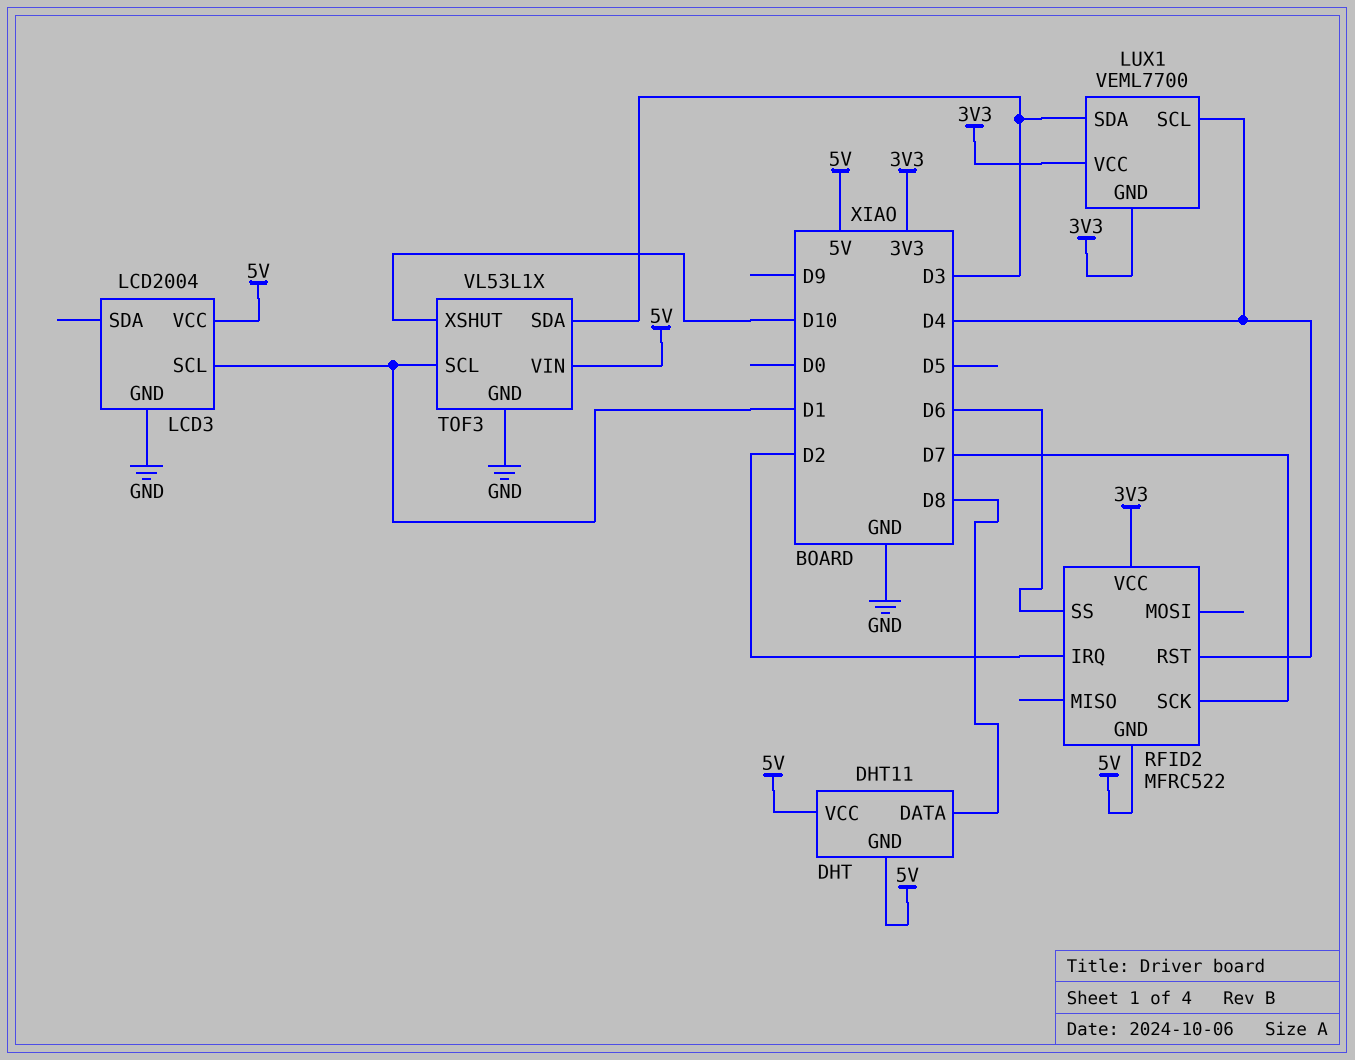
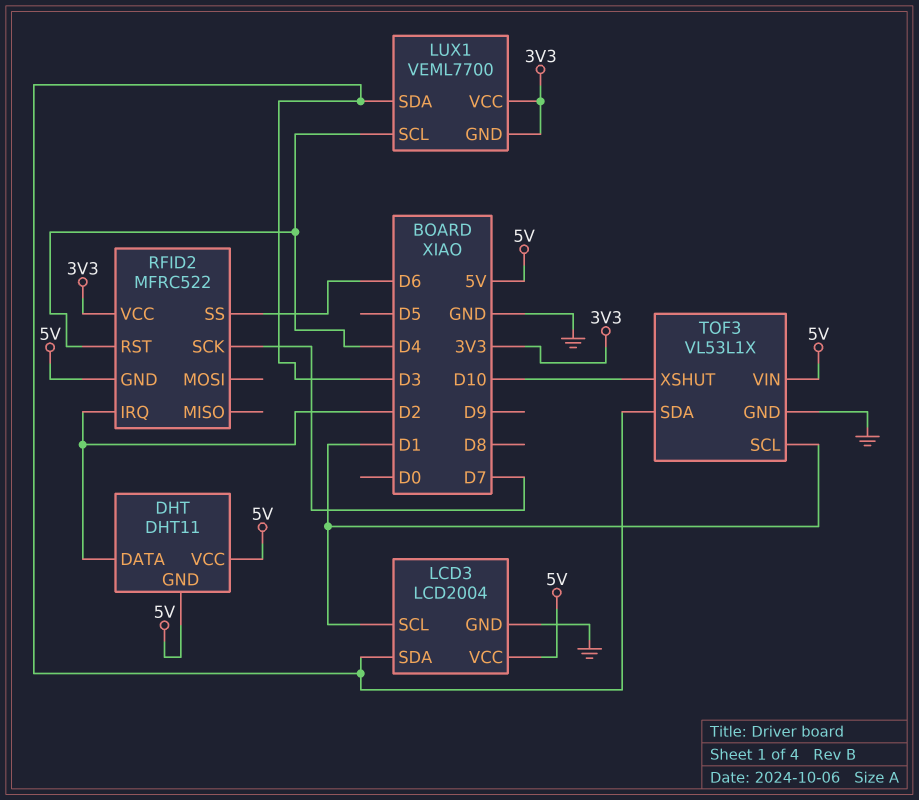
DHT pin DATA: D8 -> D2
LCD3 pin SDA: none -> D3

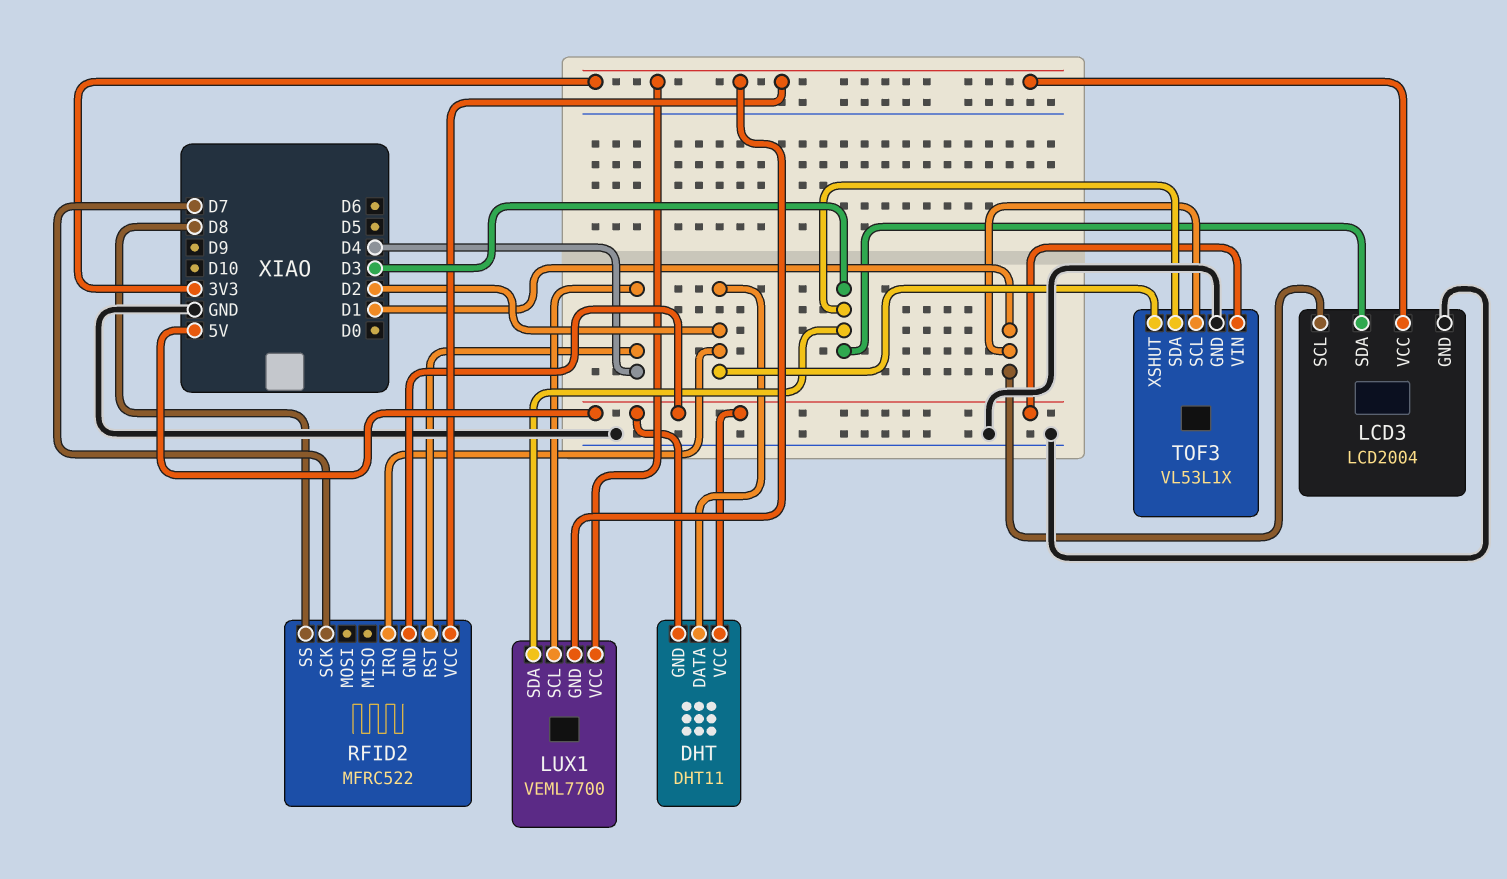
LCD3 pin VCC: 5V -> 3V3
RFID2 pin SS: D6 -> D8
TOF3 pin XSHUT: D10 -> D2

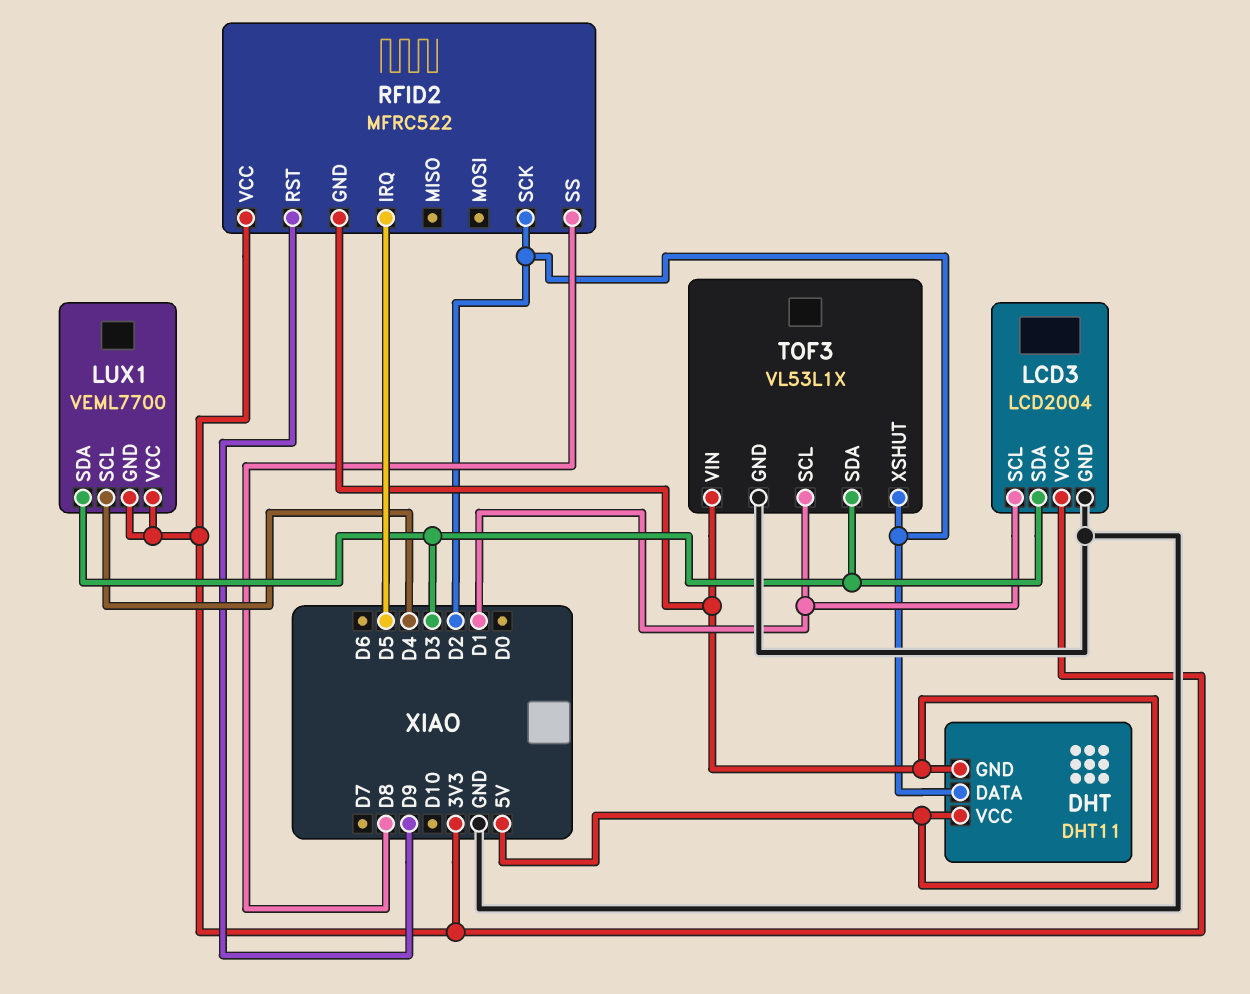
RFID2 pin IRQ: D2 -> D5
RFID2 pin RST: D4 -> D9
RFID2 pin SCK: D7 -> D2

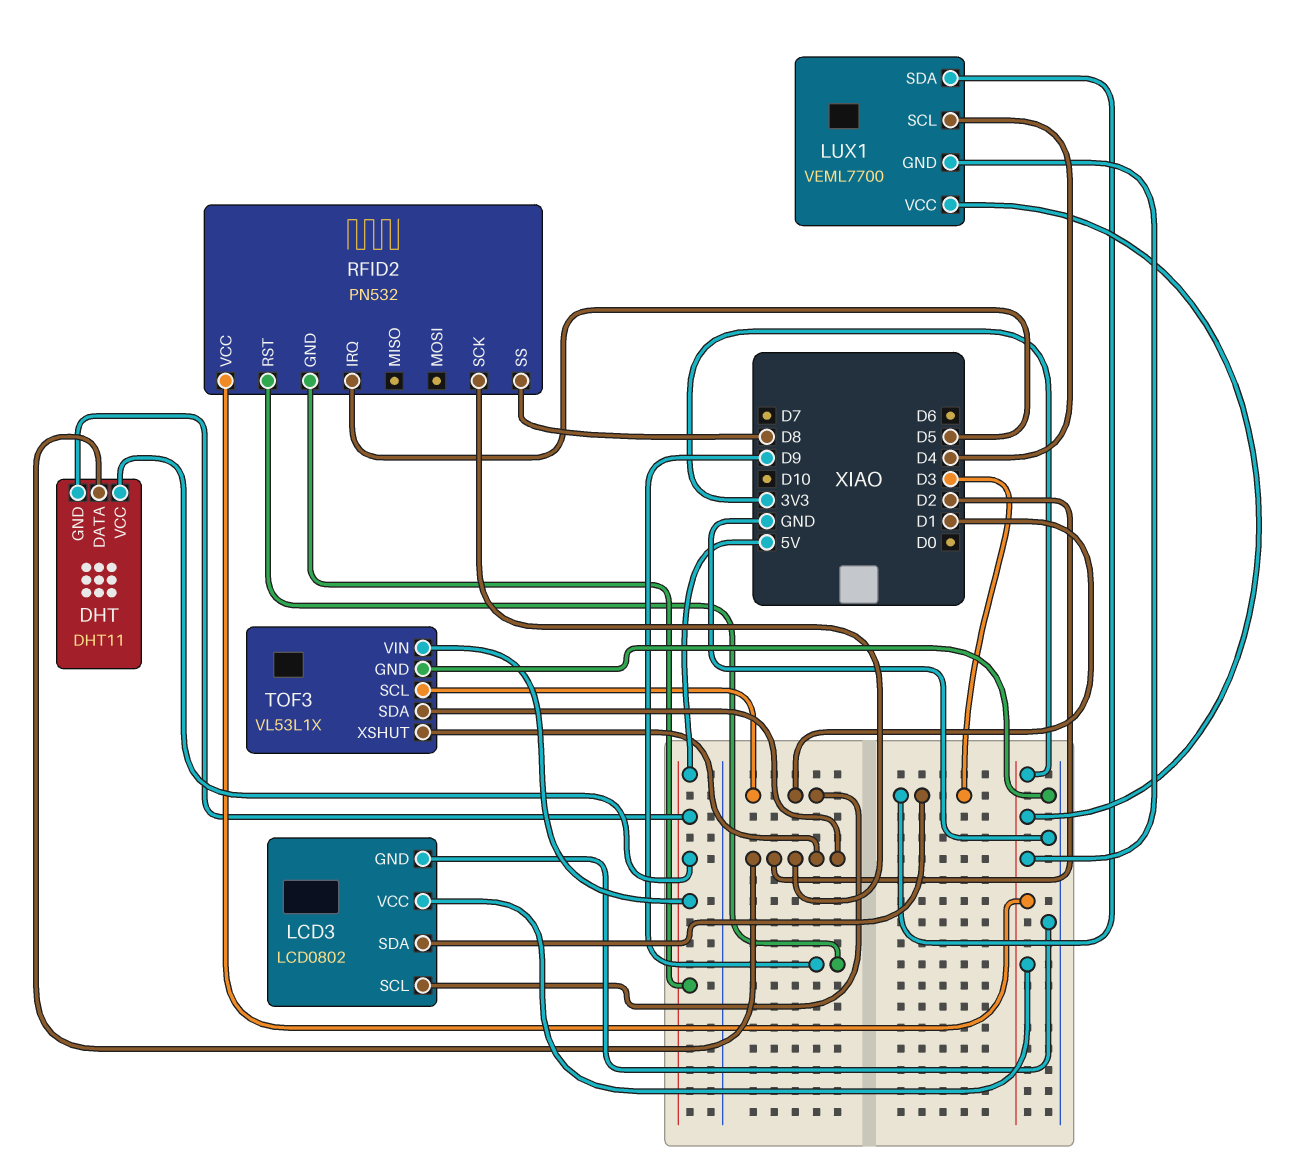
LCD3: LCD2004 -> LCD0802
RFID2: MFRC522 -> PN532
TOF3 pin SDA: D3 -> D2

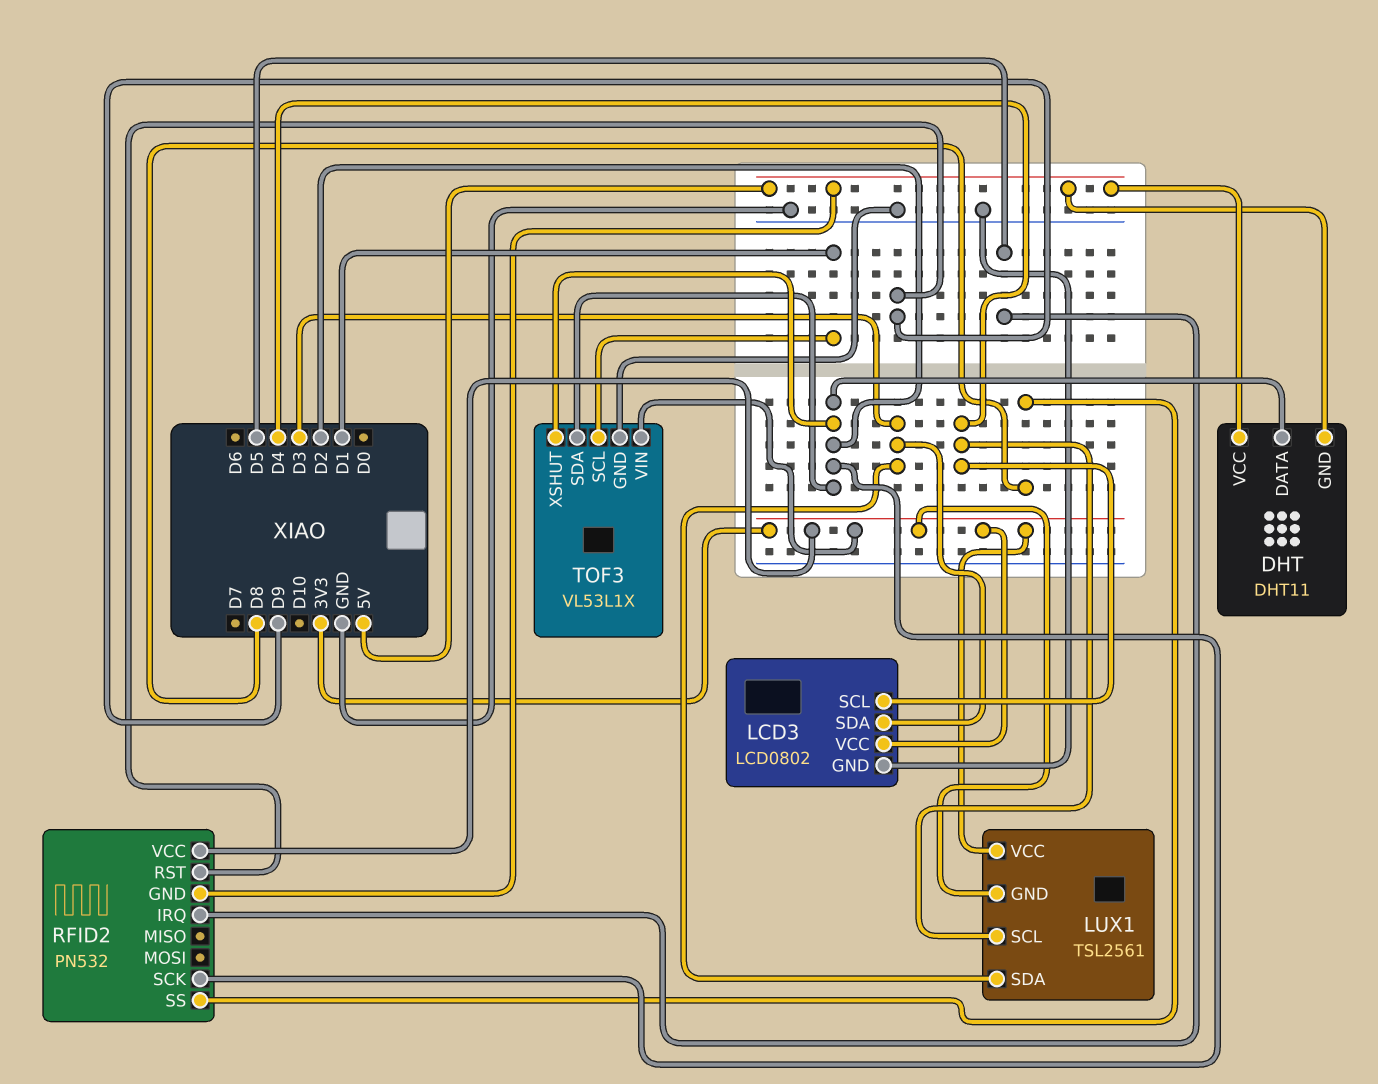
LCD3 pin SCL: D1 -> D4
LUX1: VEML7700 -> TSL2561
TOF3 pin VIN: 5V -> 3V3

